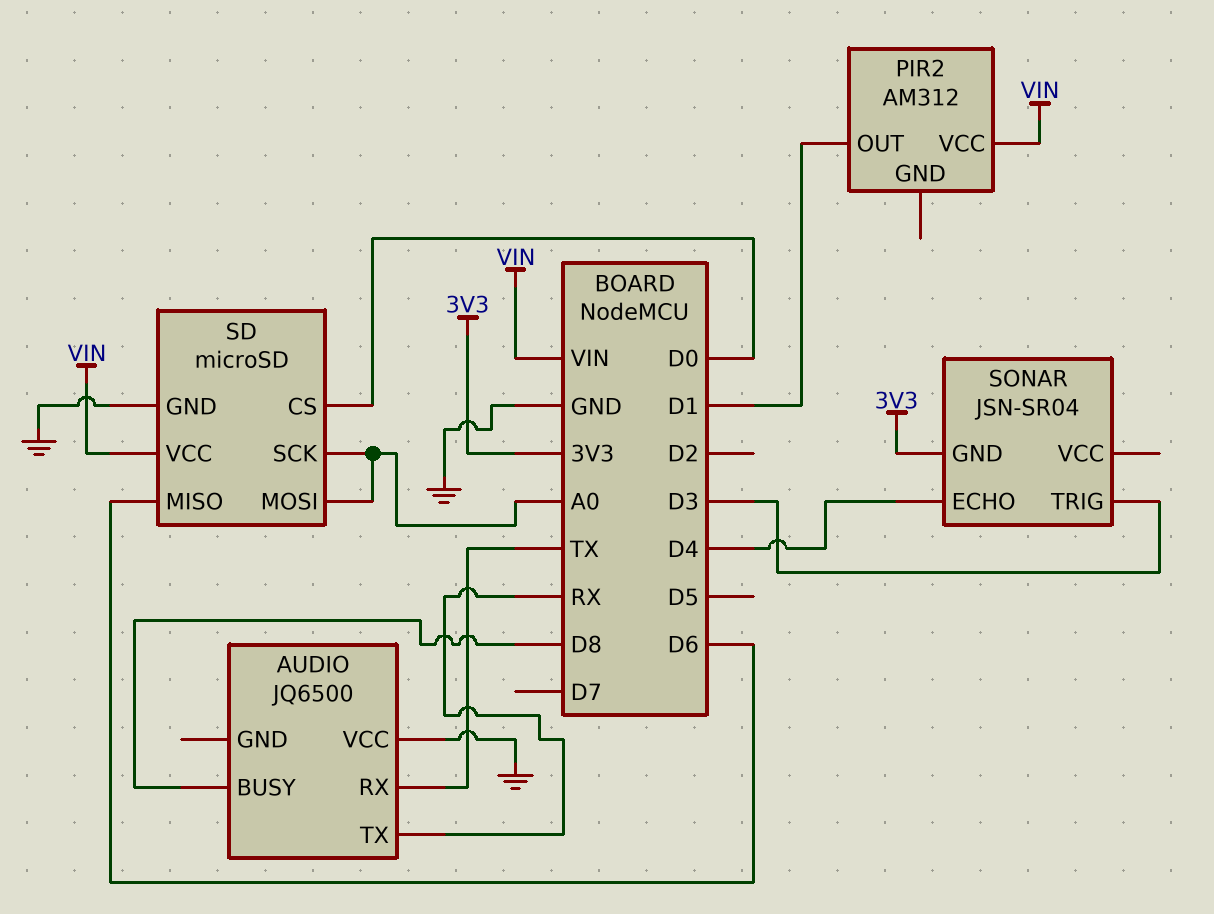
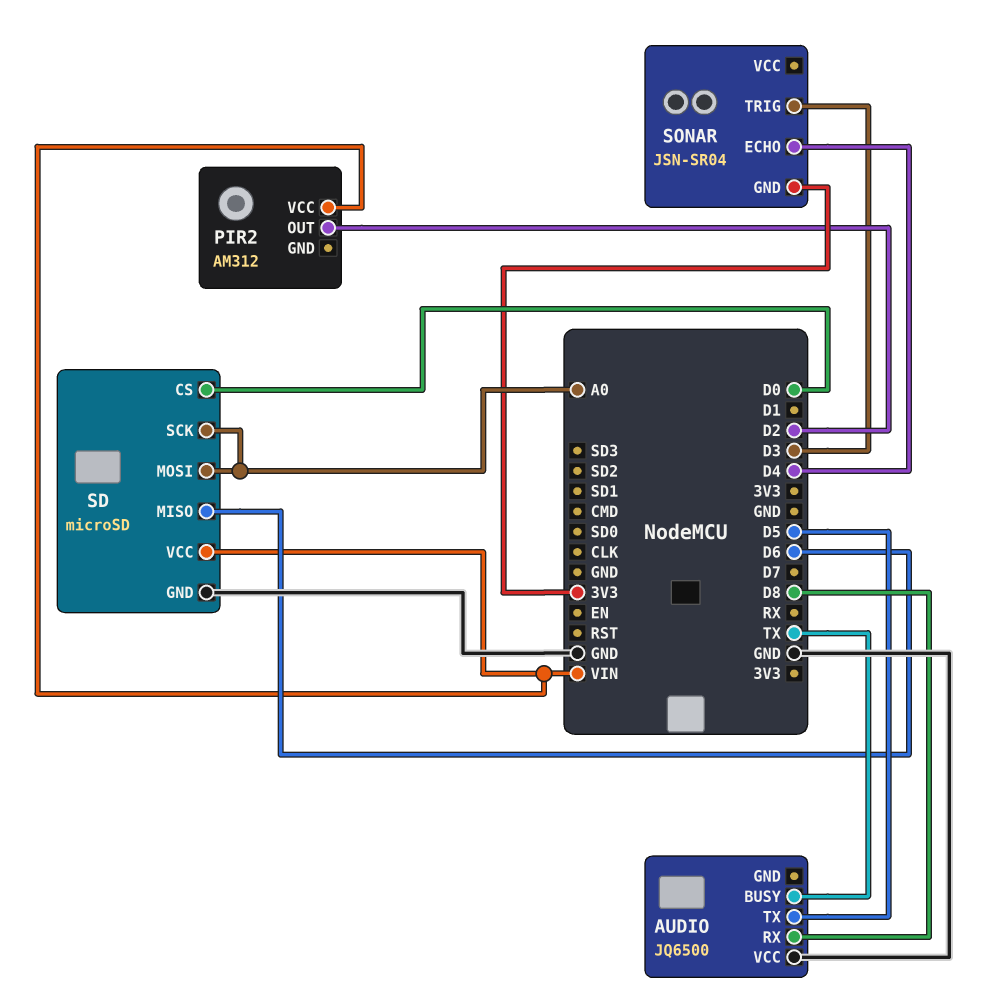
AUDIO pin BUSY: D8 -> TX
AUDIO pin RX: TX -> D8
AUDIO pin TX: RX -> D5
PIR2 pin OUT: D1 -> D2

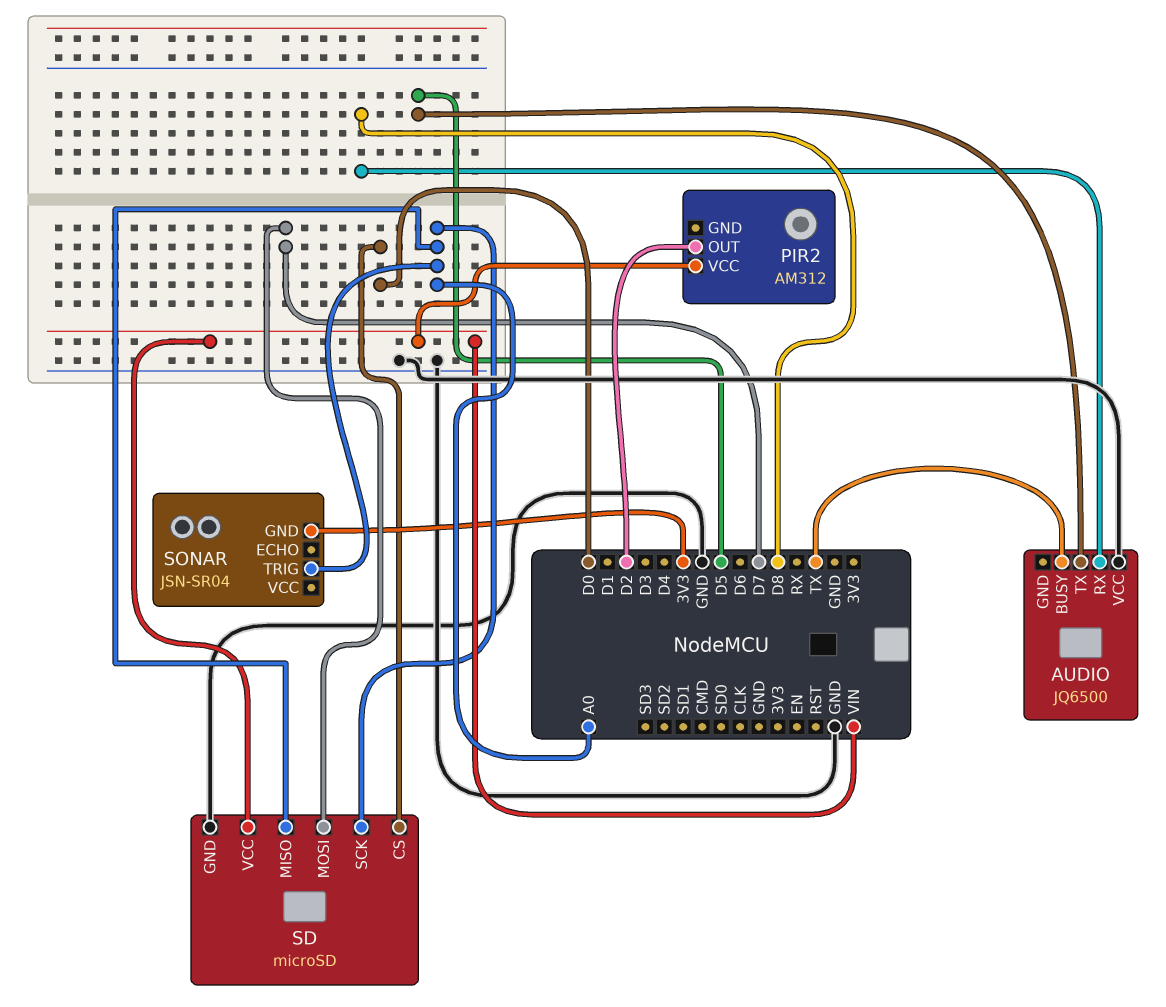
SD pin MISO: D6 -> A0
SD pin MOSI: A0 -> D7
SONAR pin ECHO: D4 -> none
SONAR pin TRIG: D3 -> A0

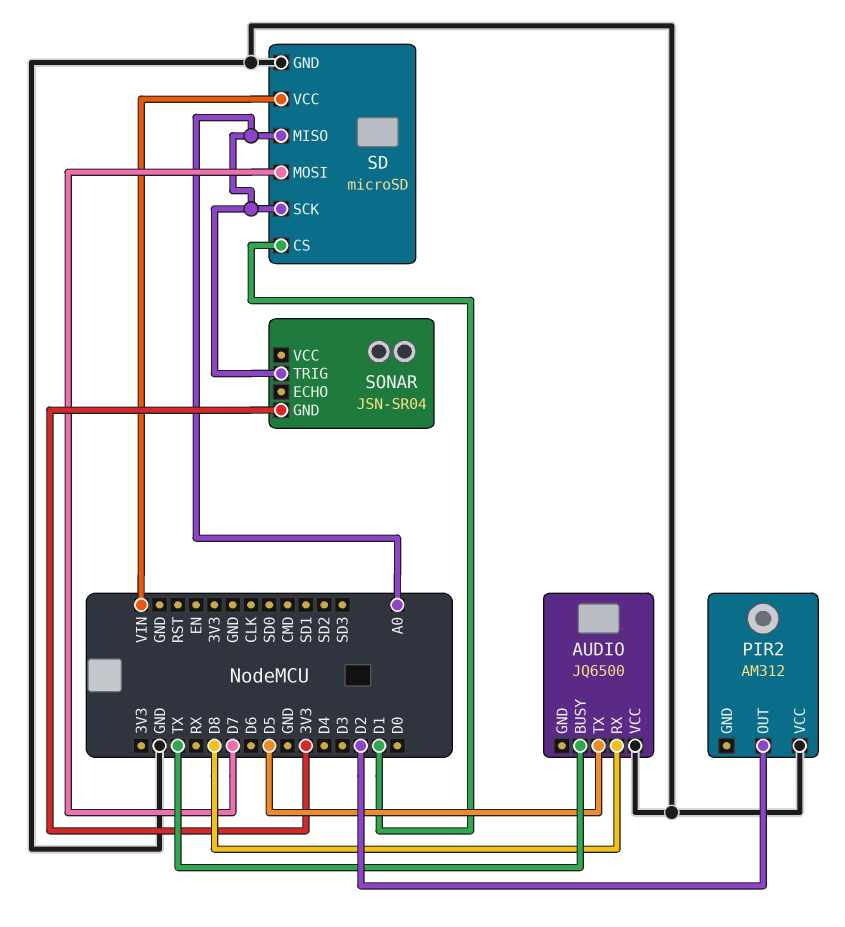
PIR2 pin VCC: VIN -> GND
SD pin CS: D0 -> D1

